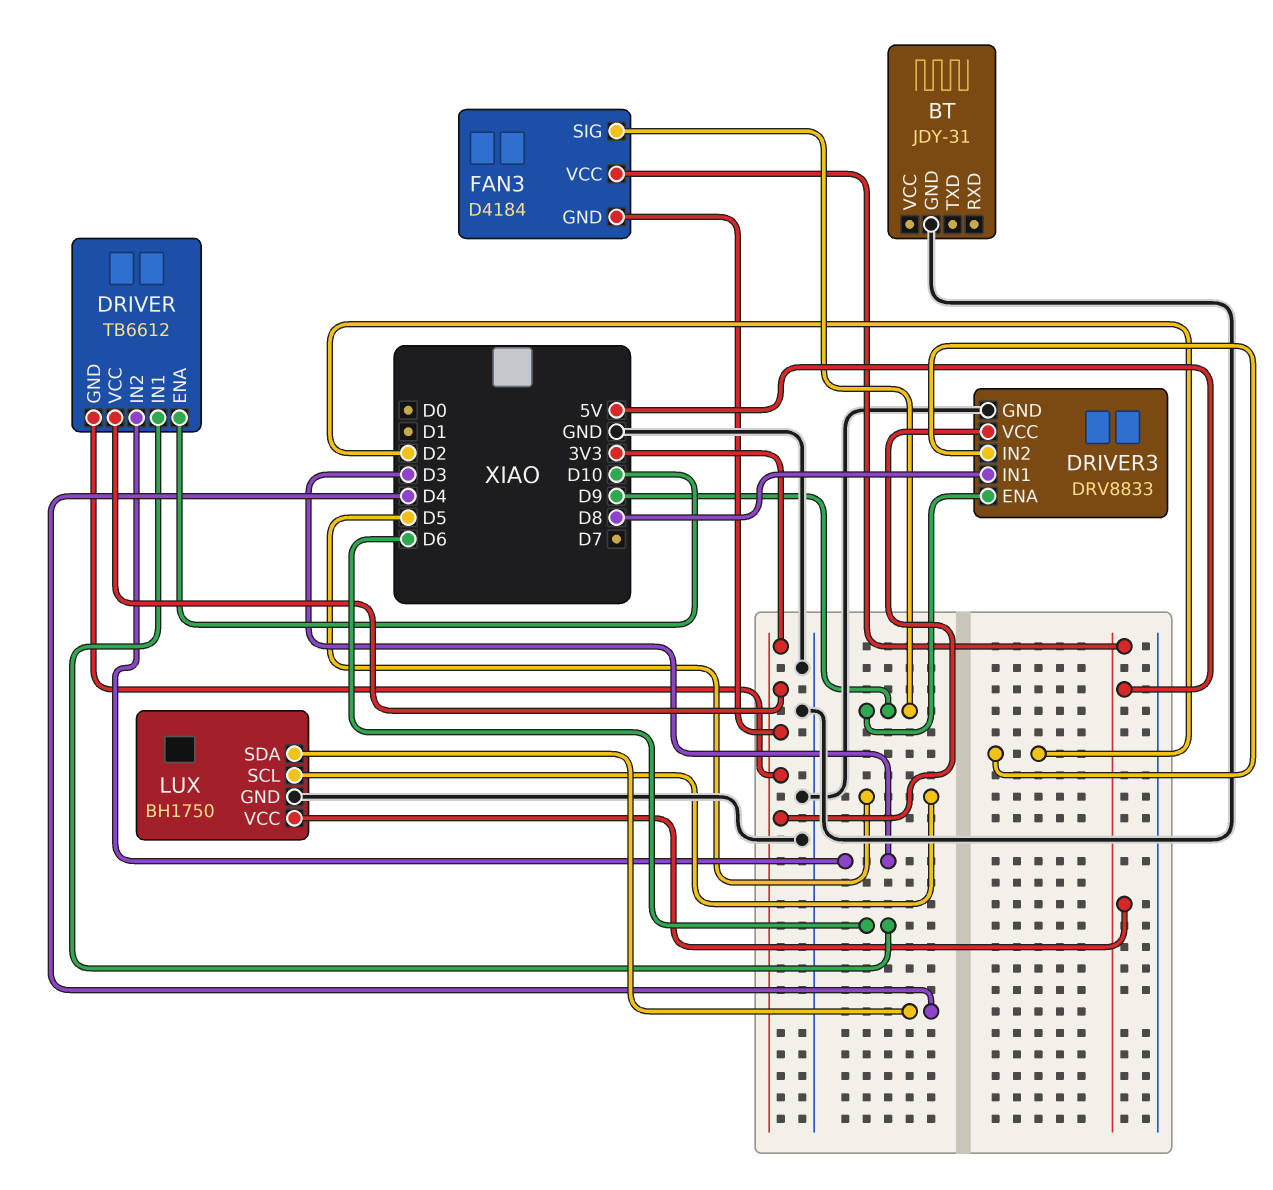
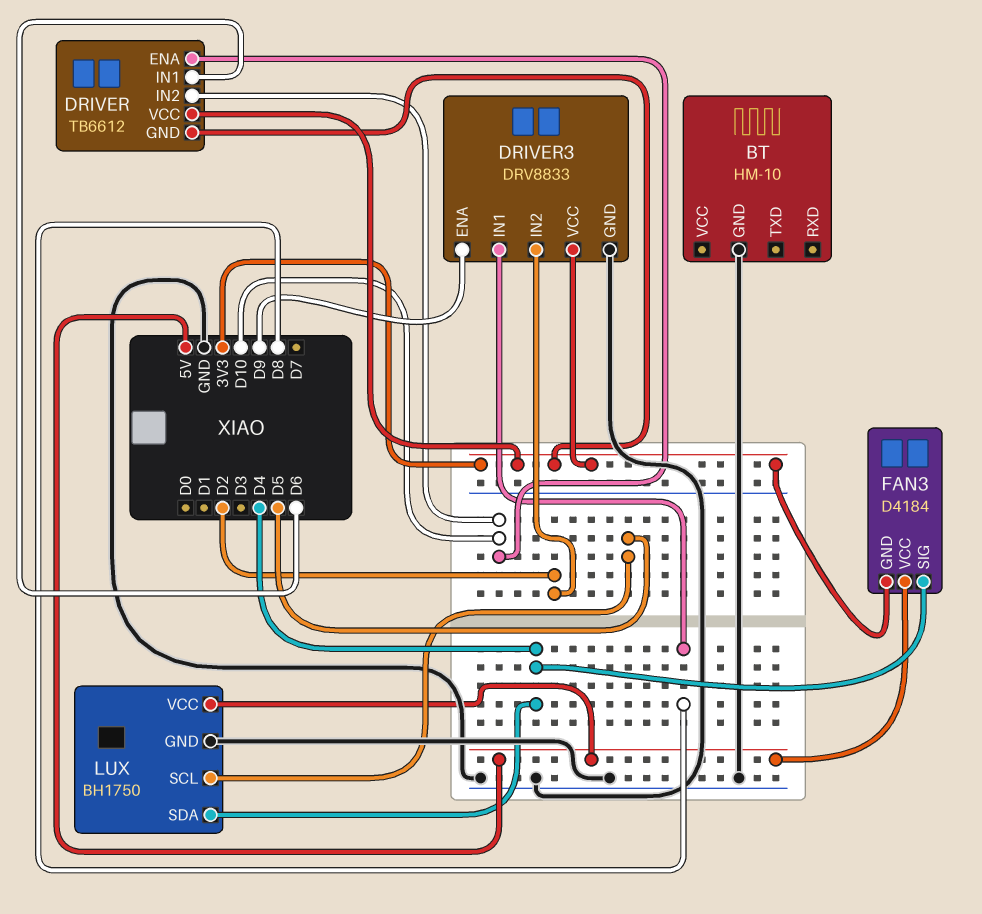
BT: JDY-31 -> HM-10
DRIVER pin IN2: D3 -> D10
FAN3 pin SIG: D9 -> D4

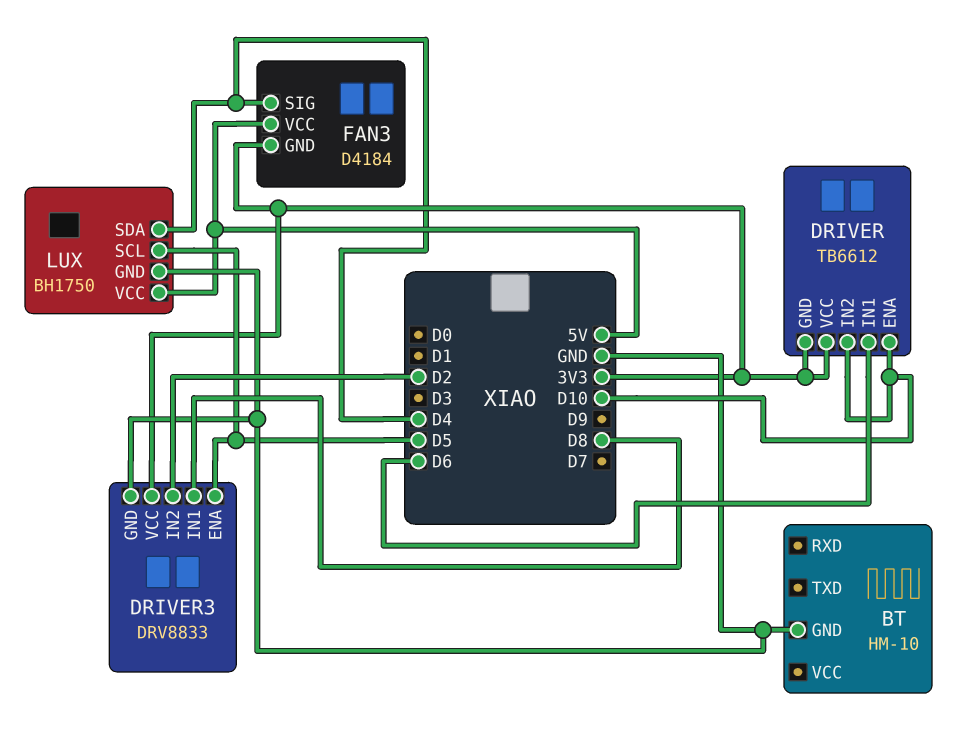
DRIVER3 pin ENA: D9 -> D5

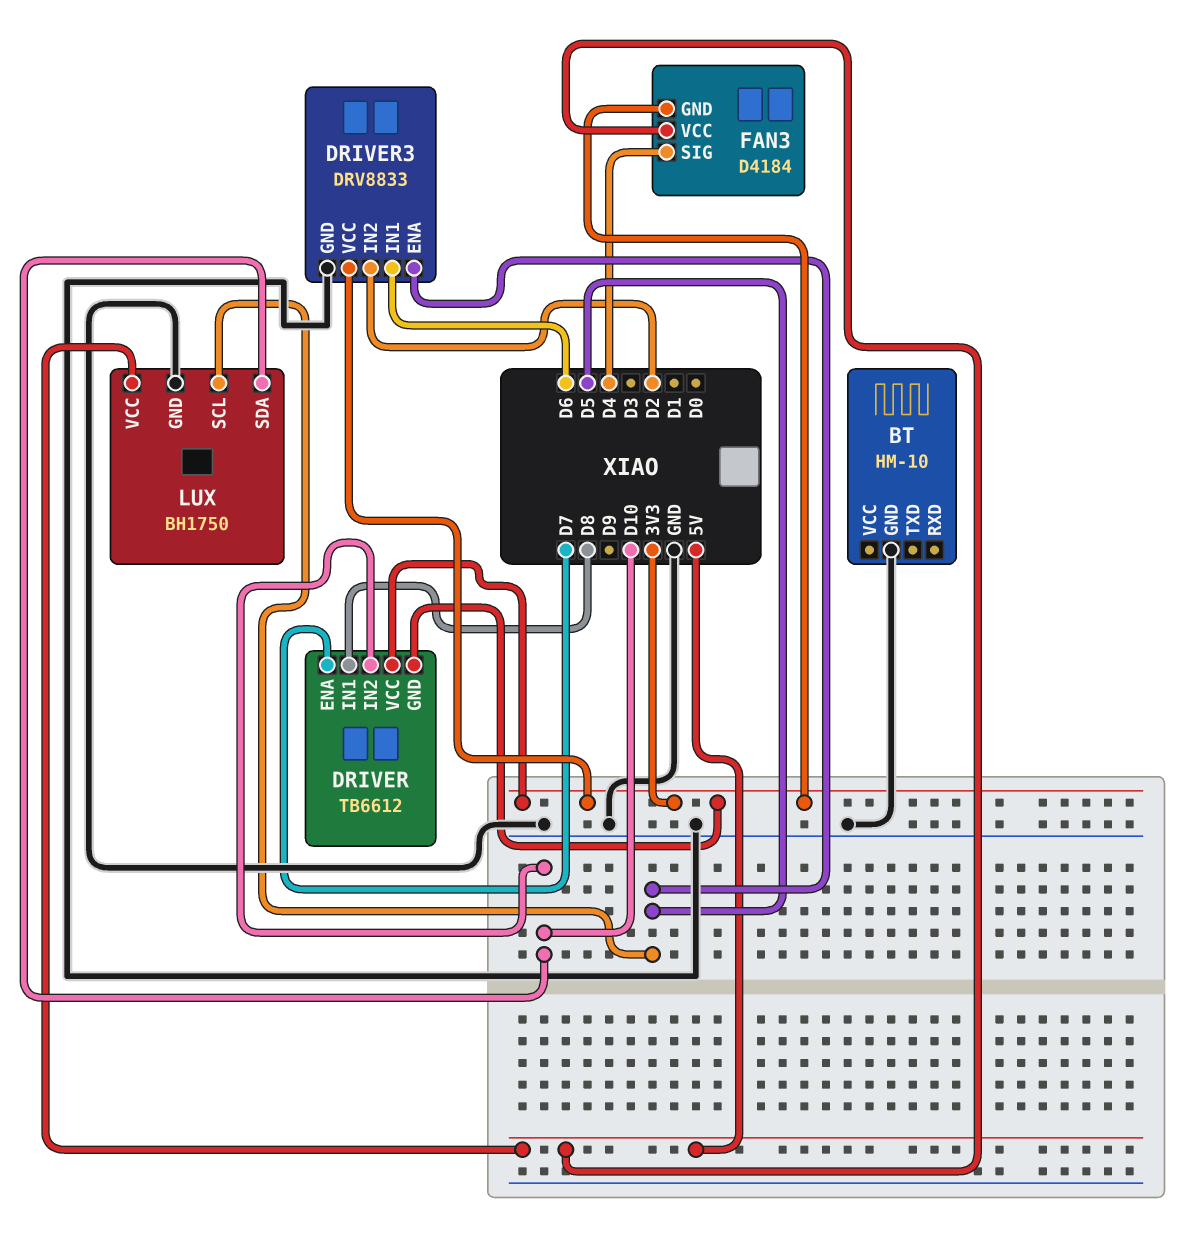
DRIVER pin ENA: D10 -> D7
DRIVER pin IN1: D6 -> D8
DRIVER3 pin IN1: D8 -> D6
LUX pin SDA: D4 -> D10

